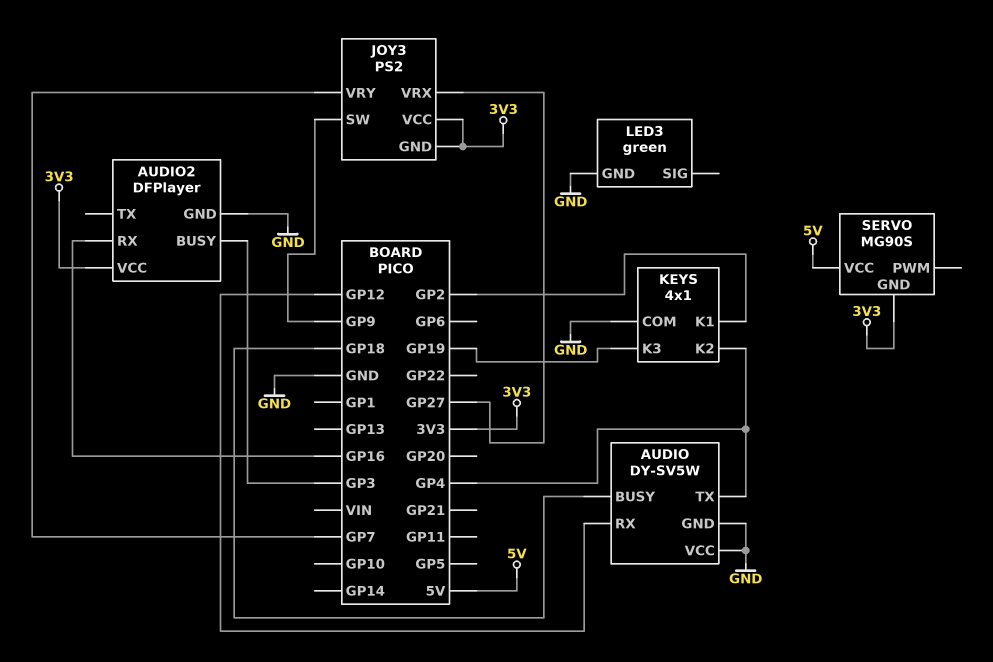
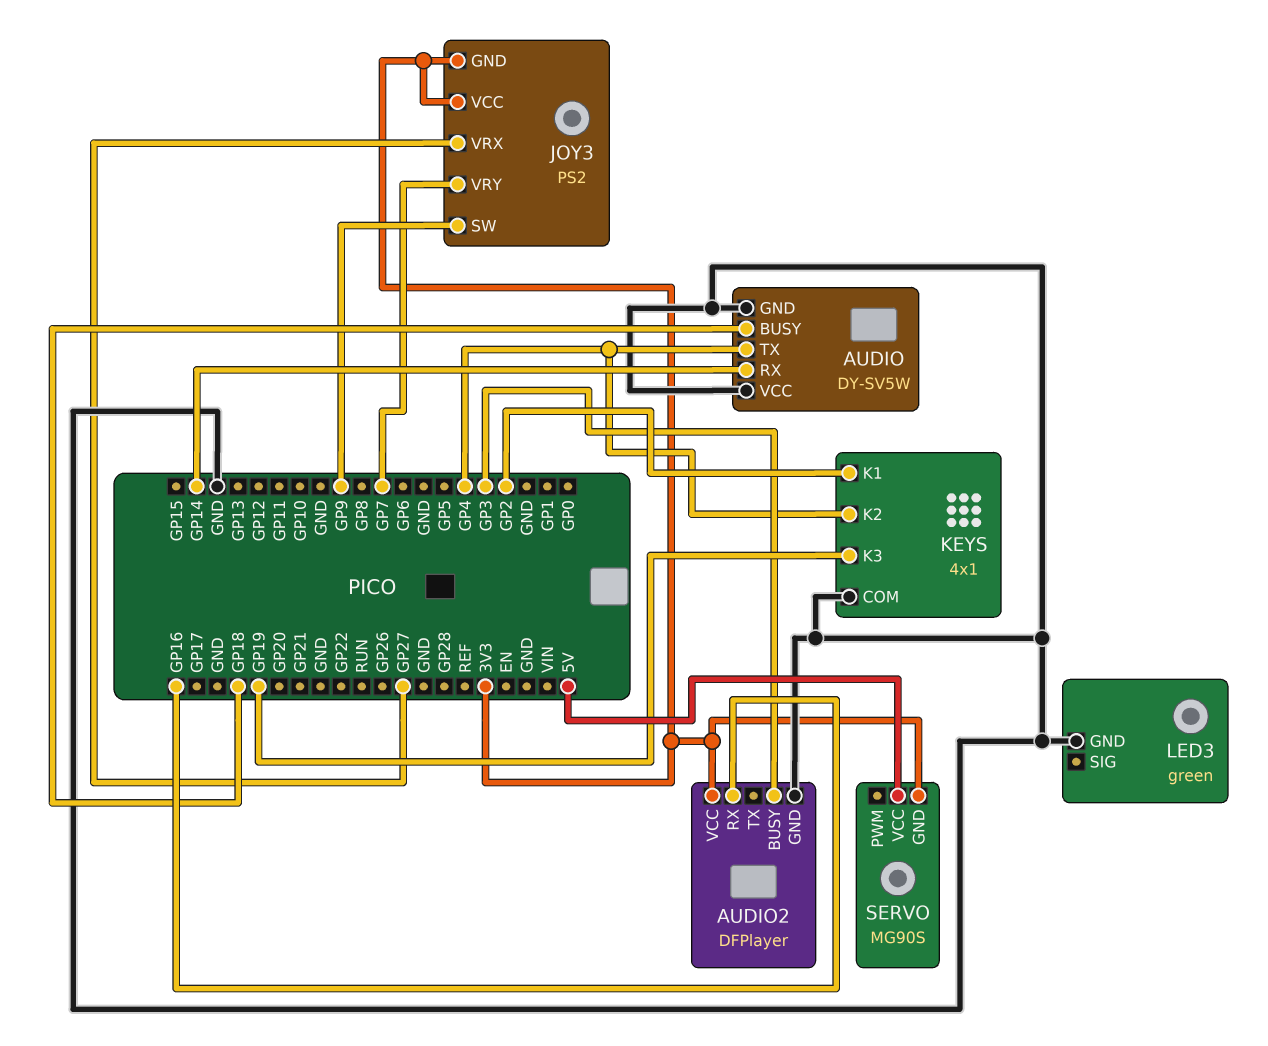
AUDIO pin RX: GP12 -> GP14

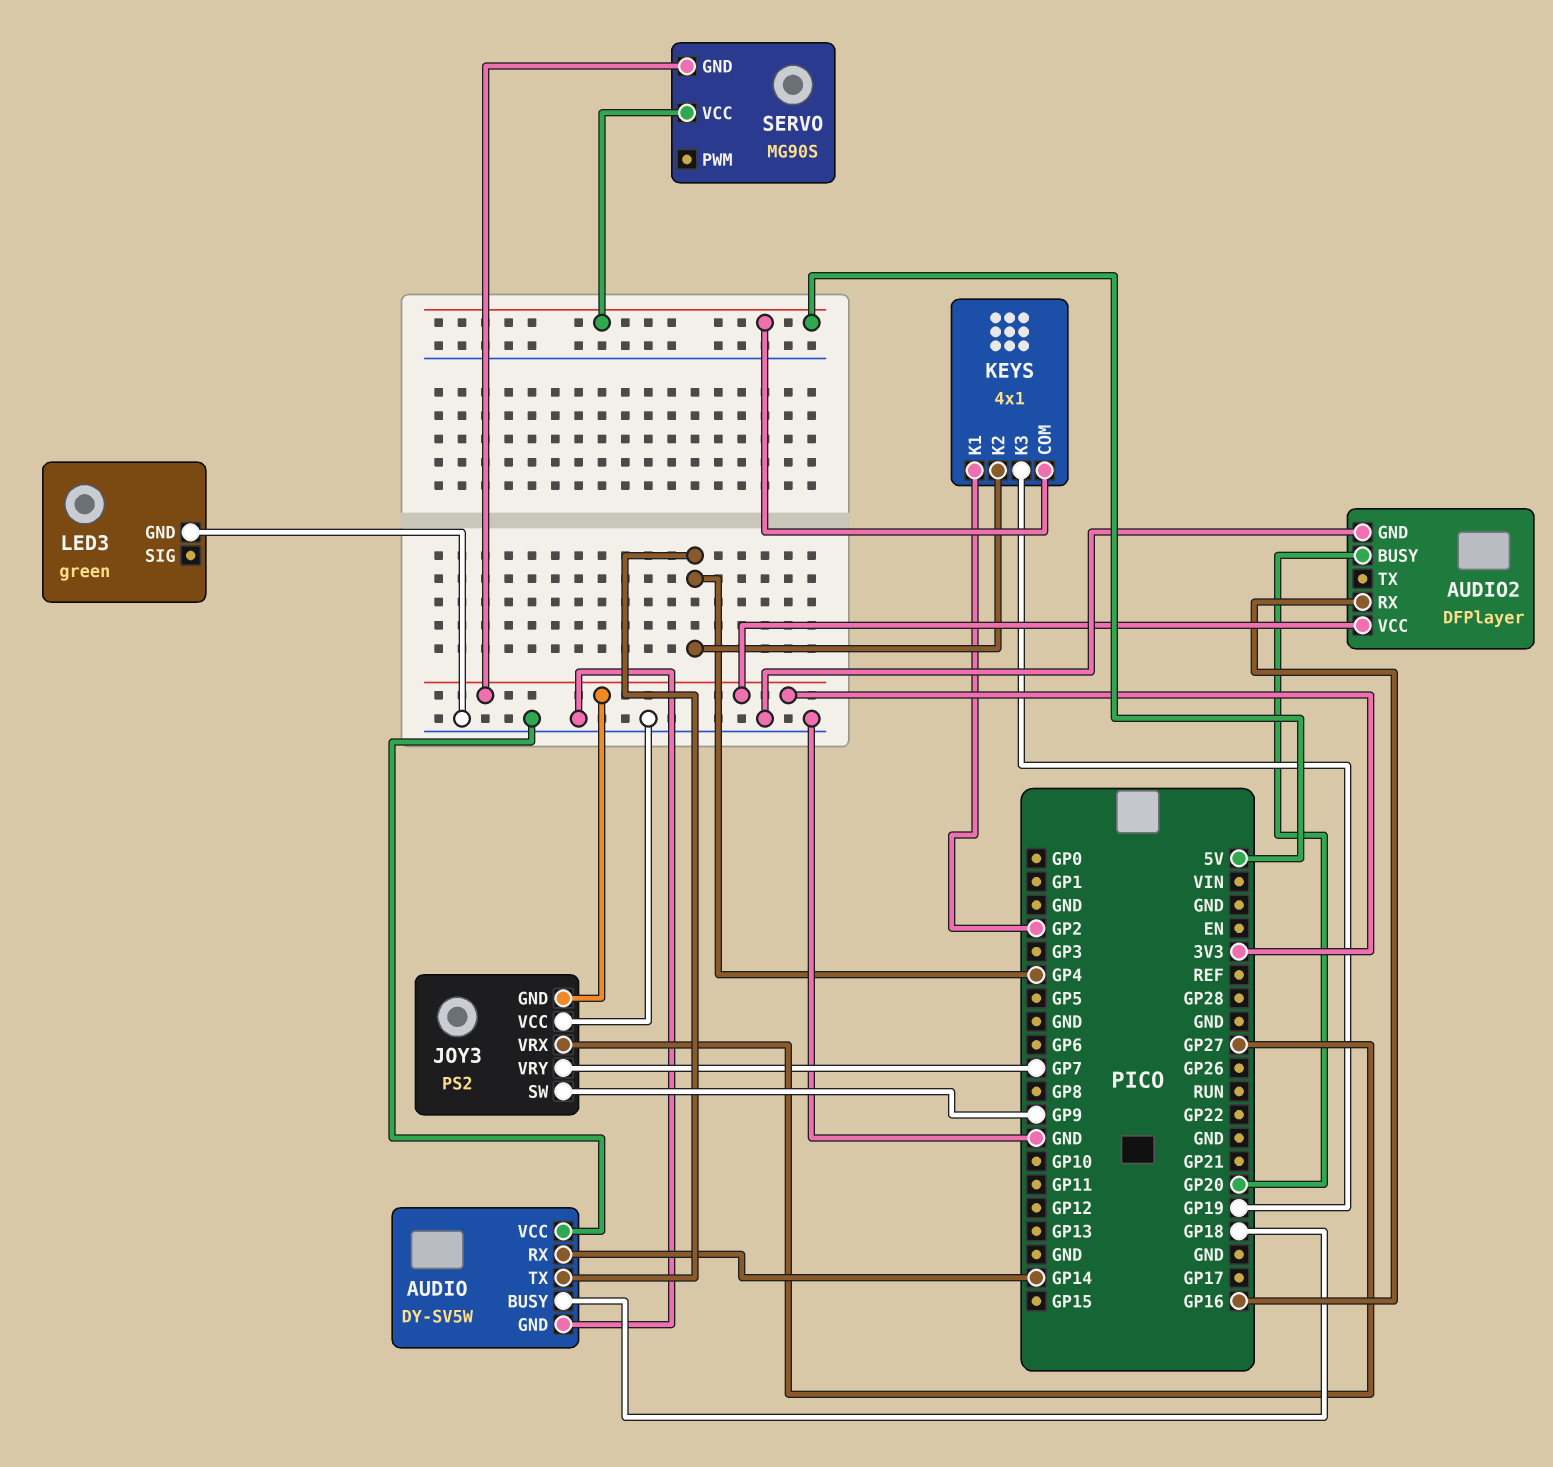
AUDIO2 pin BUSY: GP3 -> GP20
JOY3 pin VCC: 3V3 -> GND
KEYS pin COM: GND -> 5V

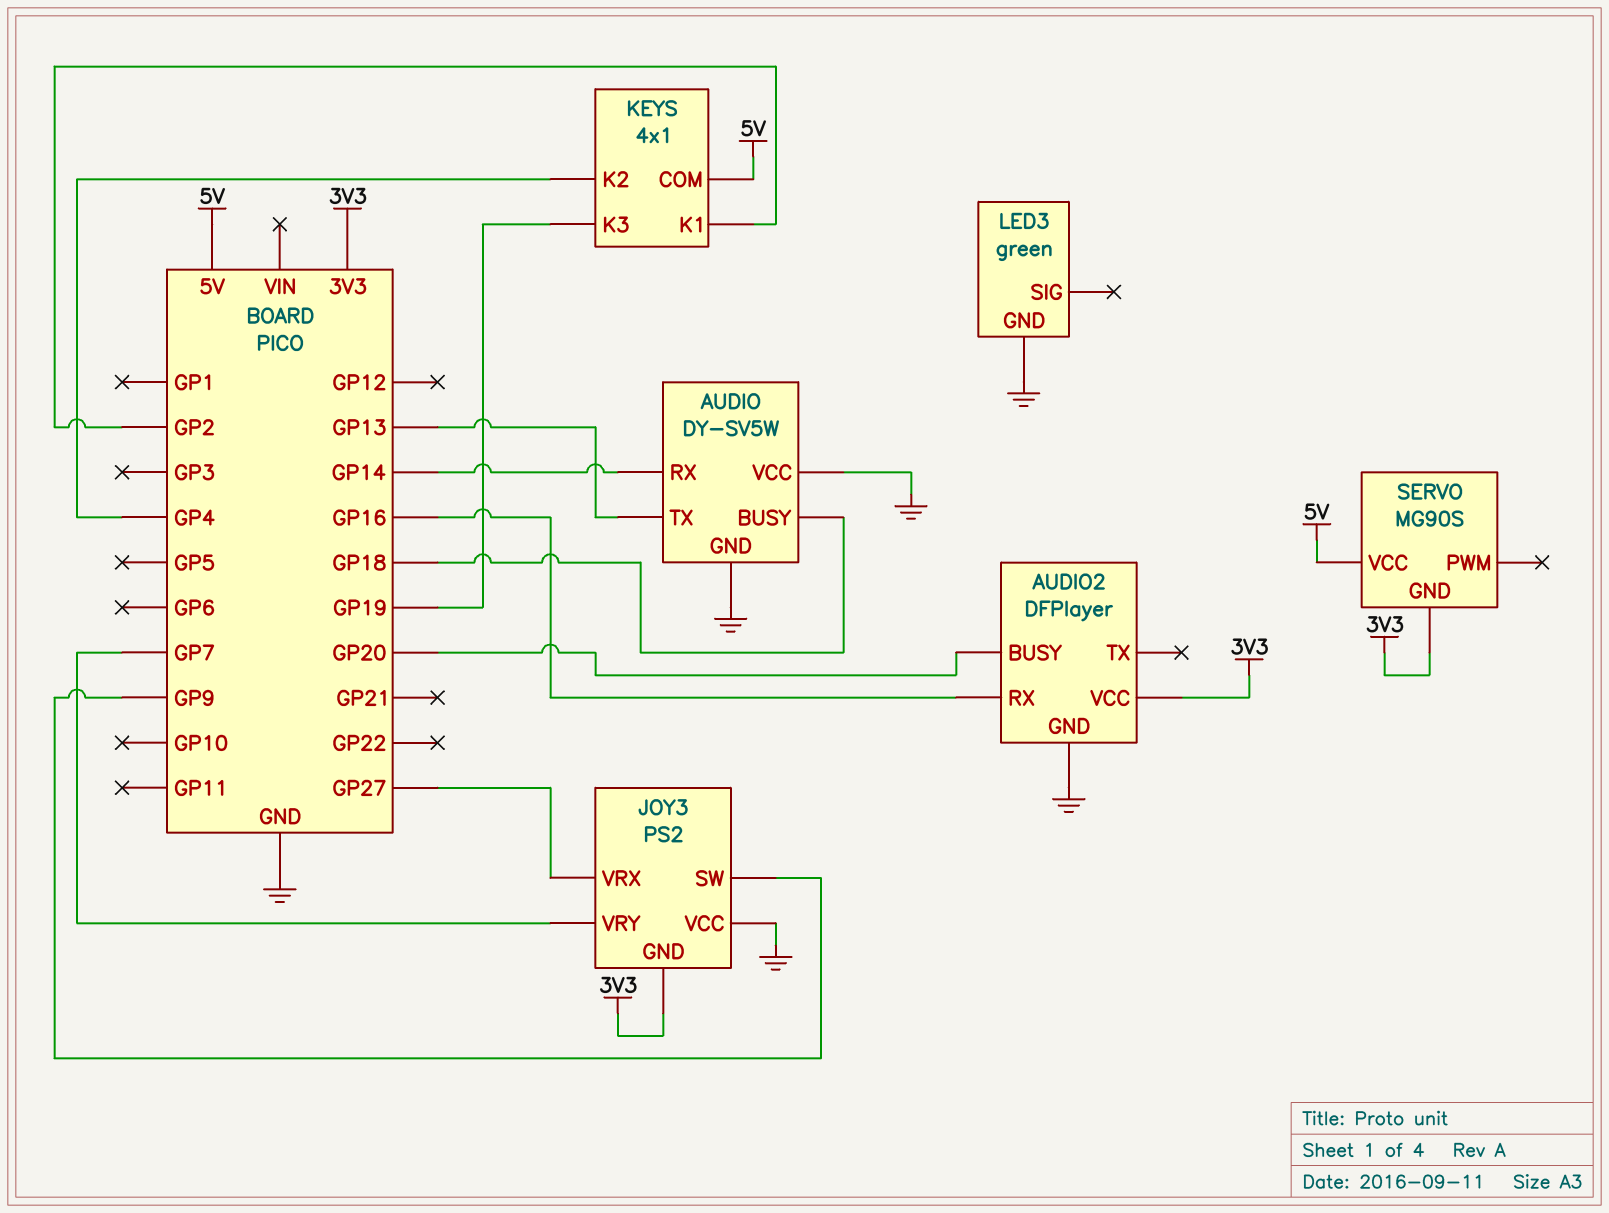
AUDIO pin TX: GP4 -> GP13

